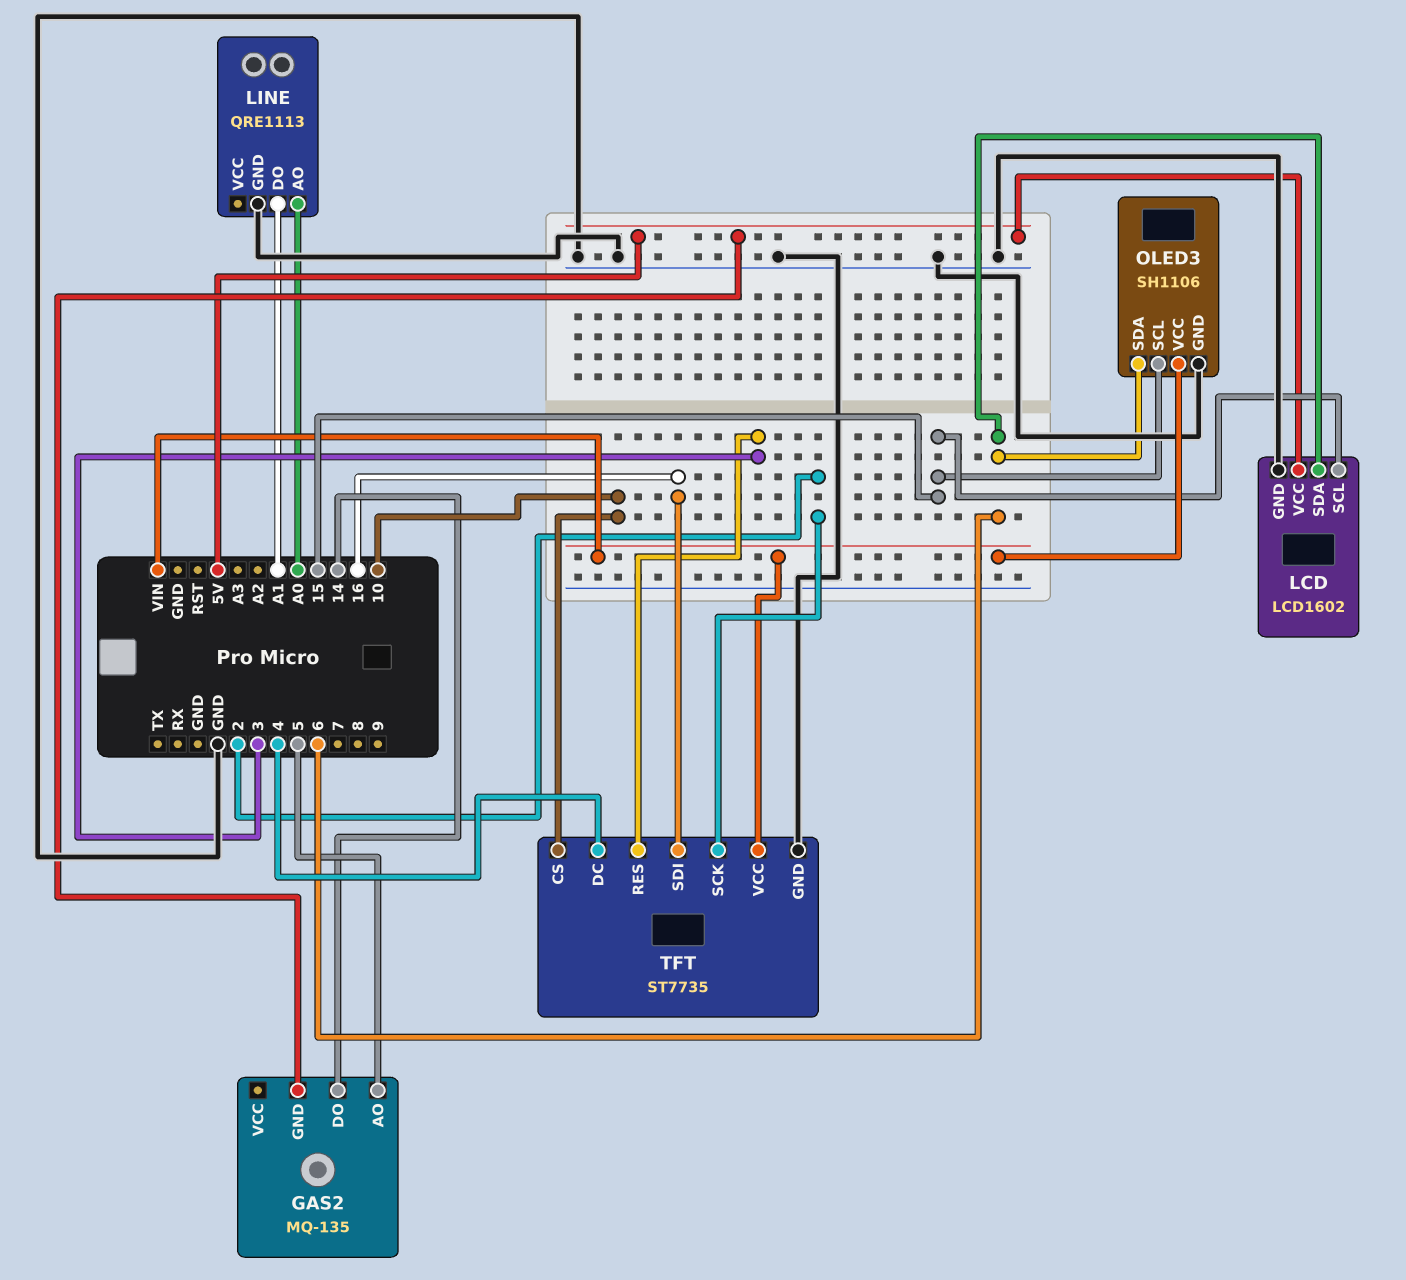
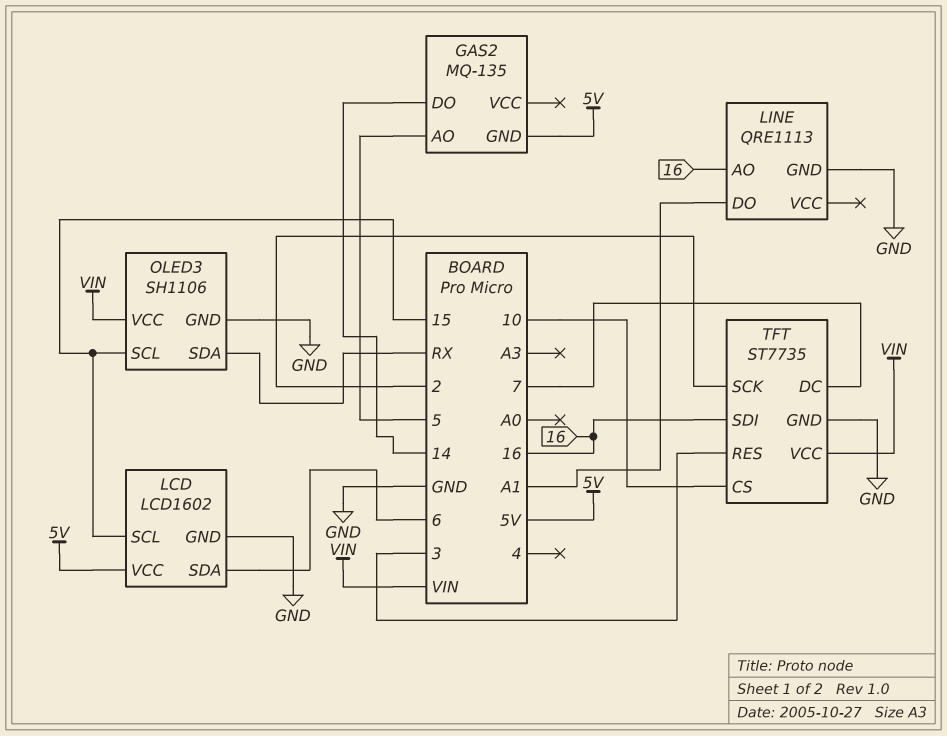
LINE pin AO: A0 -> 16
OLED3 pin SDA: 6 -> RX
TFT pin DC: 4 -> 7

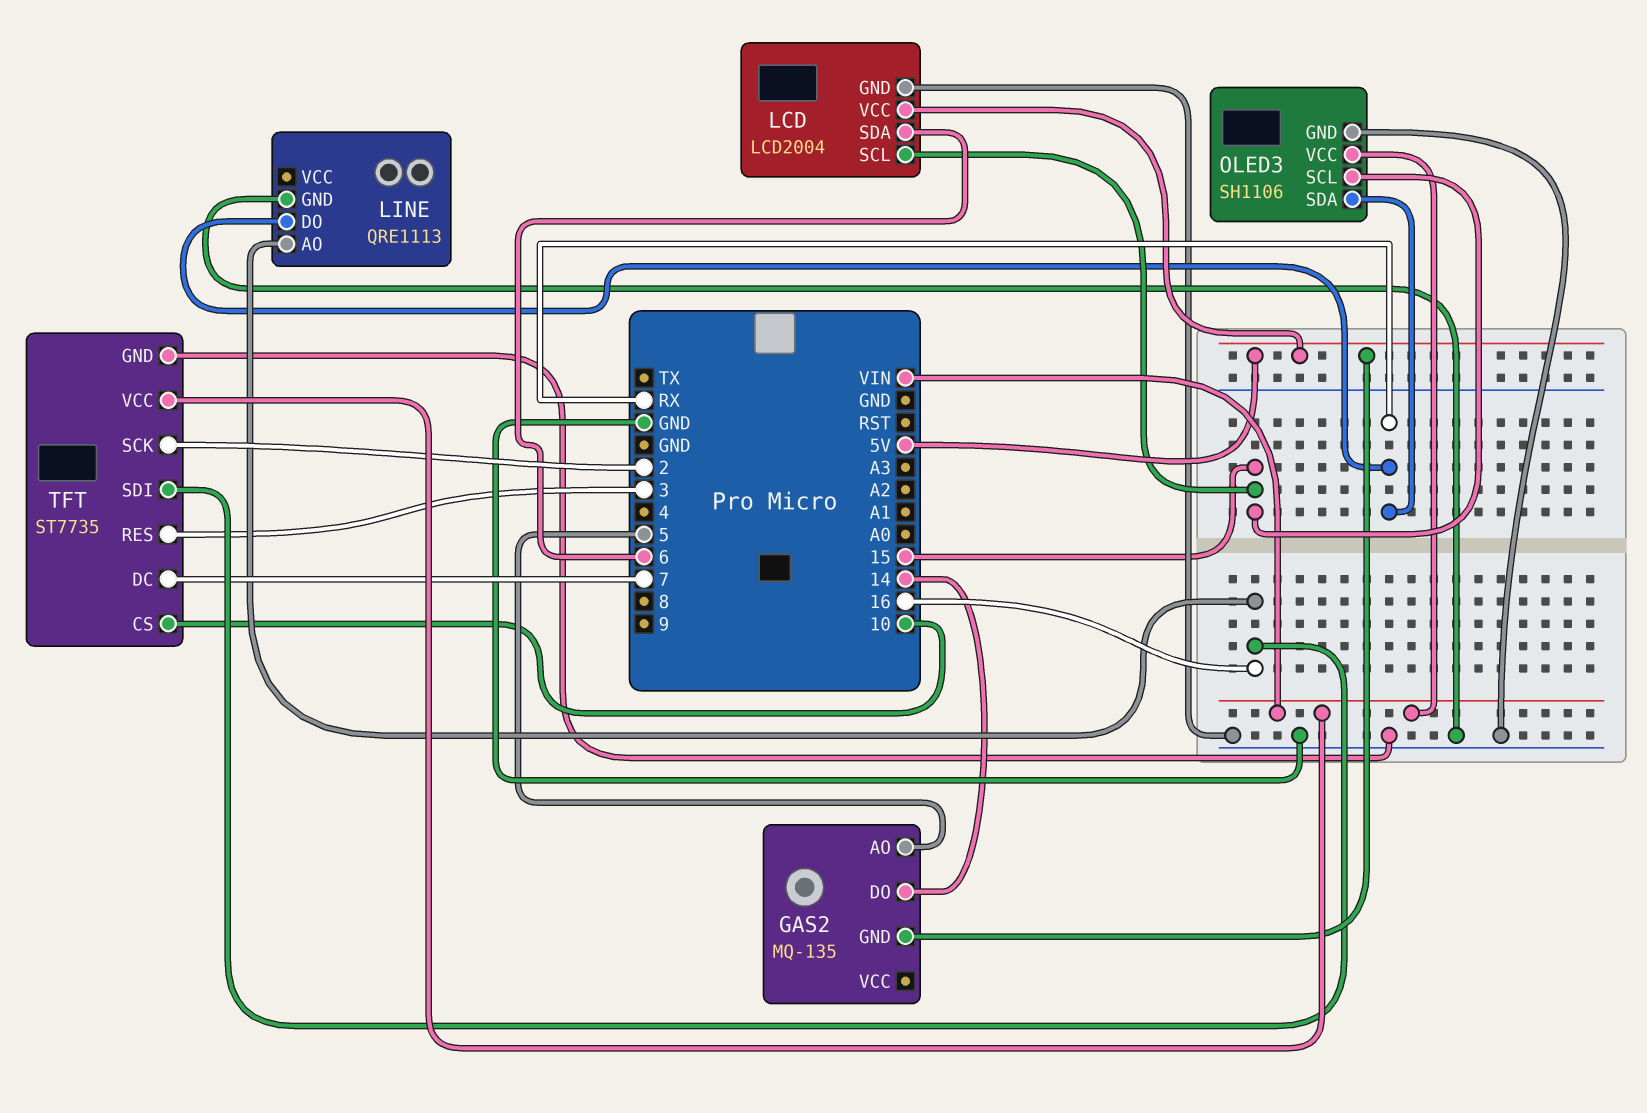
LCD: LCD1602 -> LCD2004
LINE pin DO: A1 -> RX

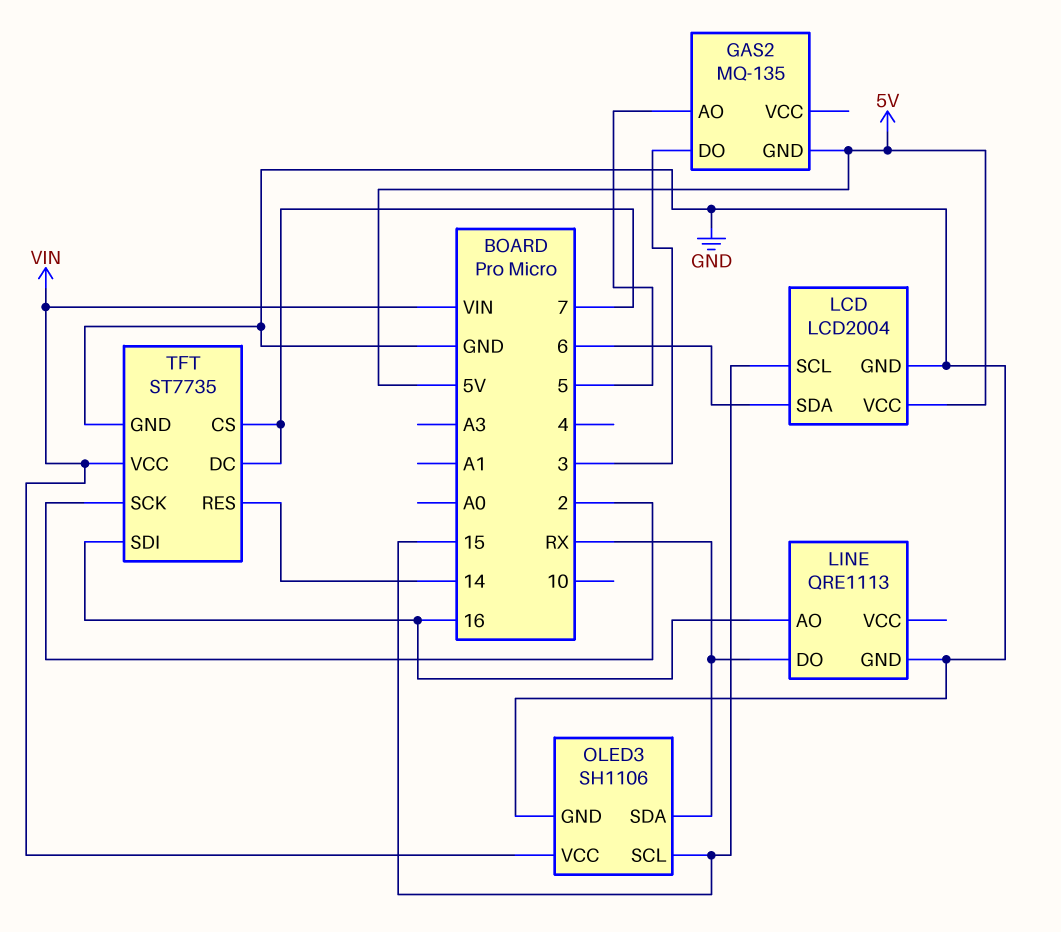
GAS2 pin DO: 14 -> 3
TFT pin CS: 10 -> 7
TFT pin RES: 3 -> 14

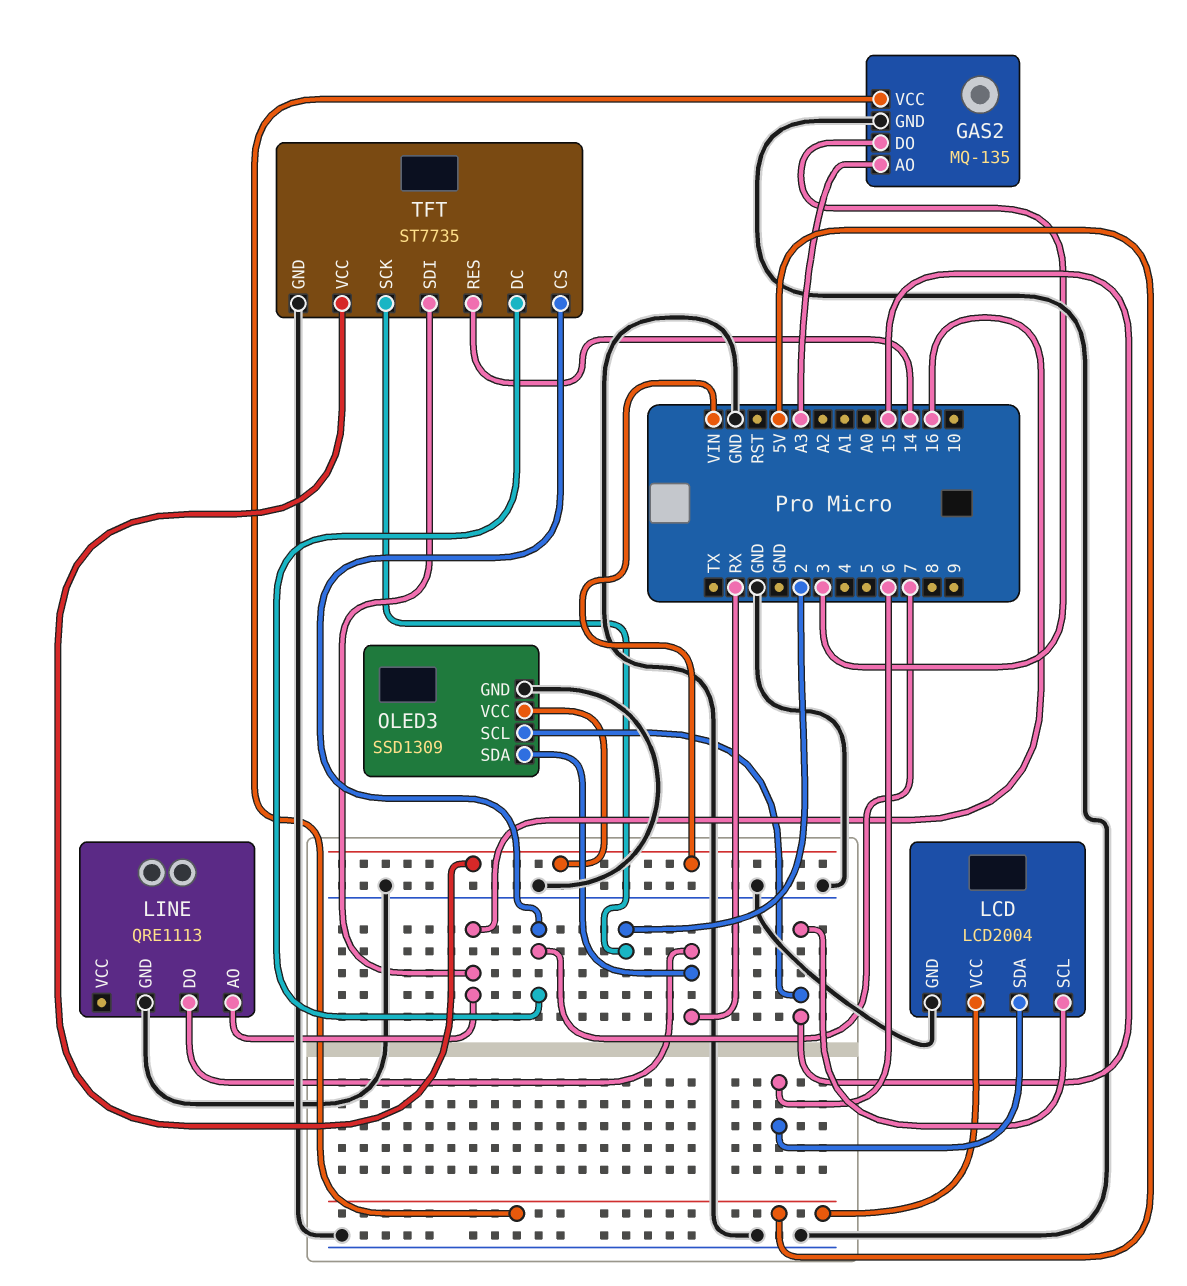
GAS2 pin AO: 5 -> A3
GAS2 pin GND: 5V -> GND
GAS2 pin VCC: none -> 5V
OLED3: SH1106 -> SSD1309

